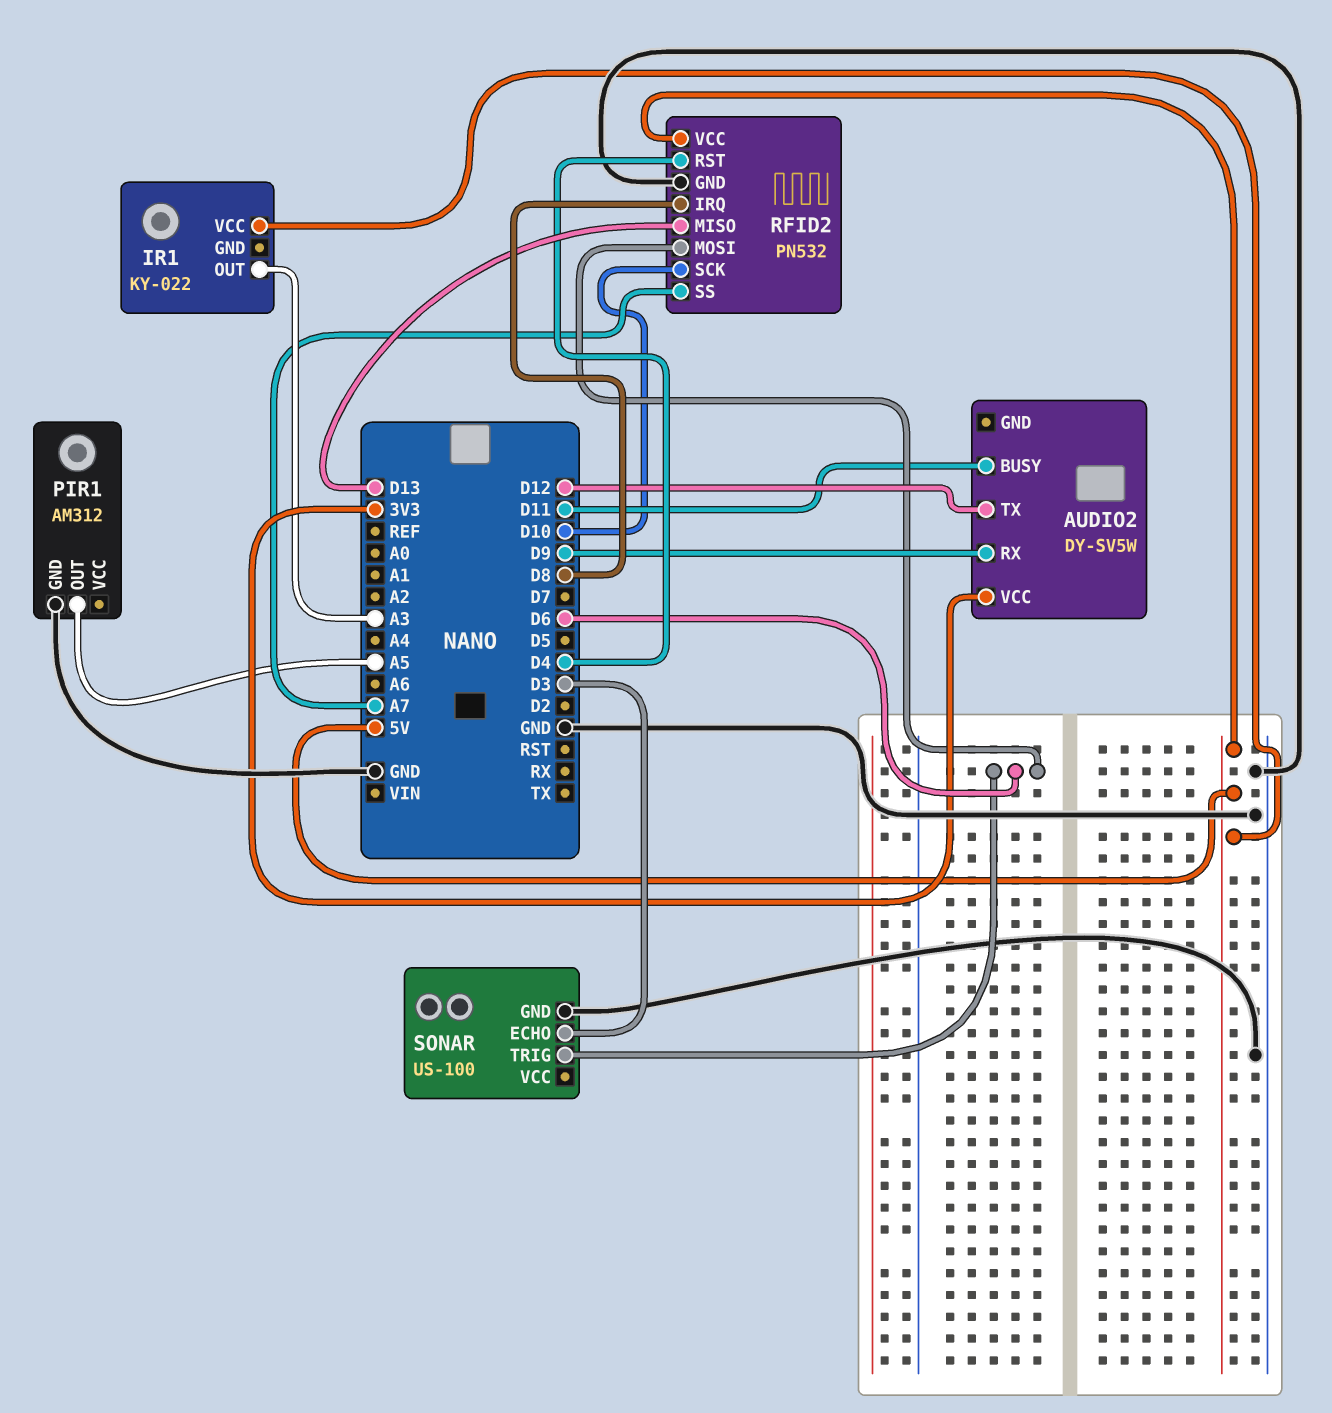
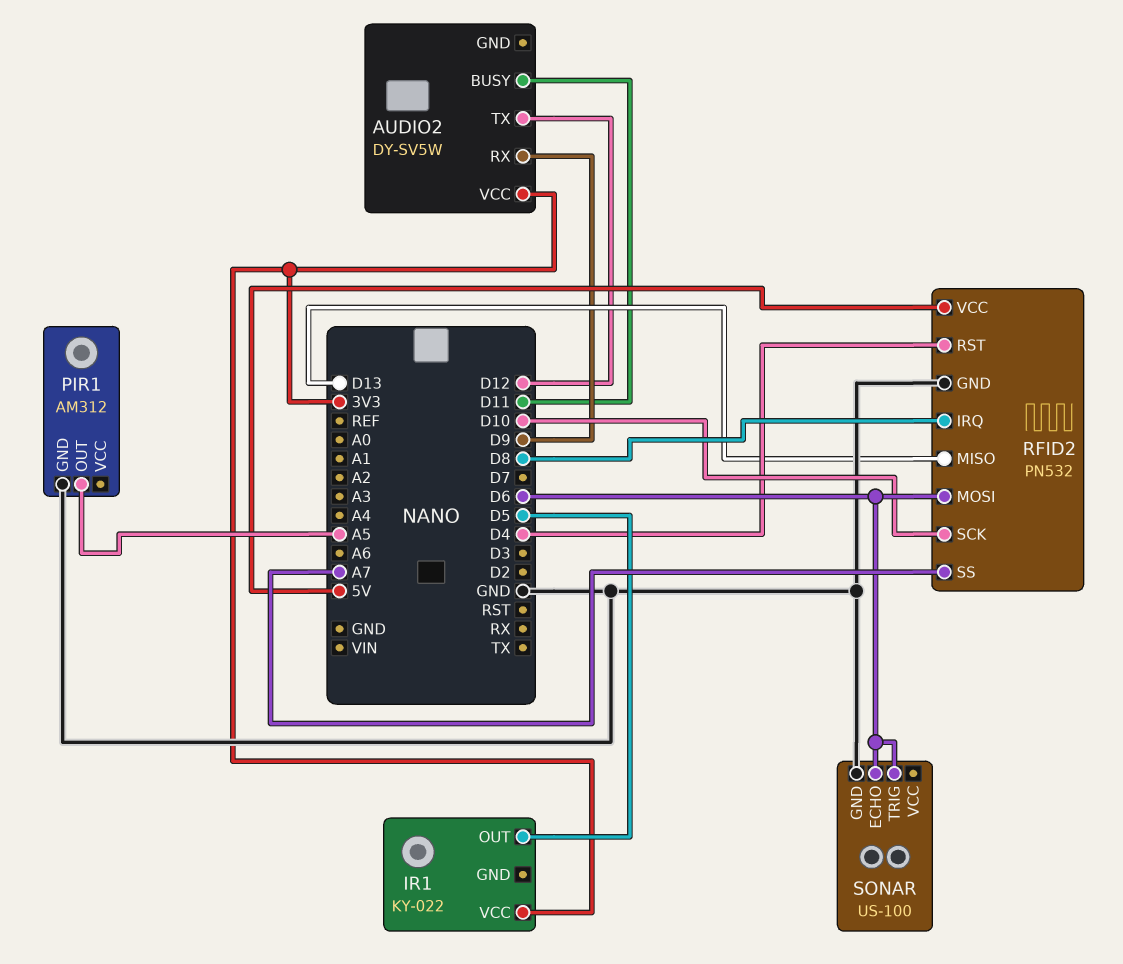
IR1 pin OUT: A3 -> D5
IR1 pin VCC: 5V -> 3V3
SONAR pin ECHO: D3 -> D6

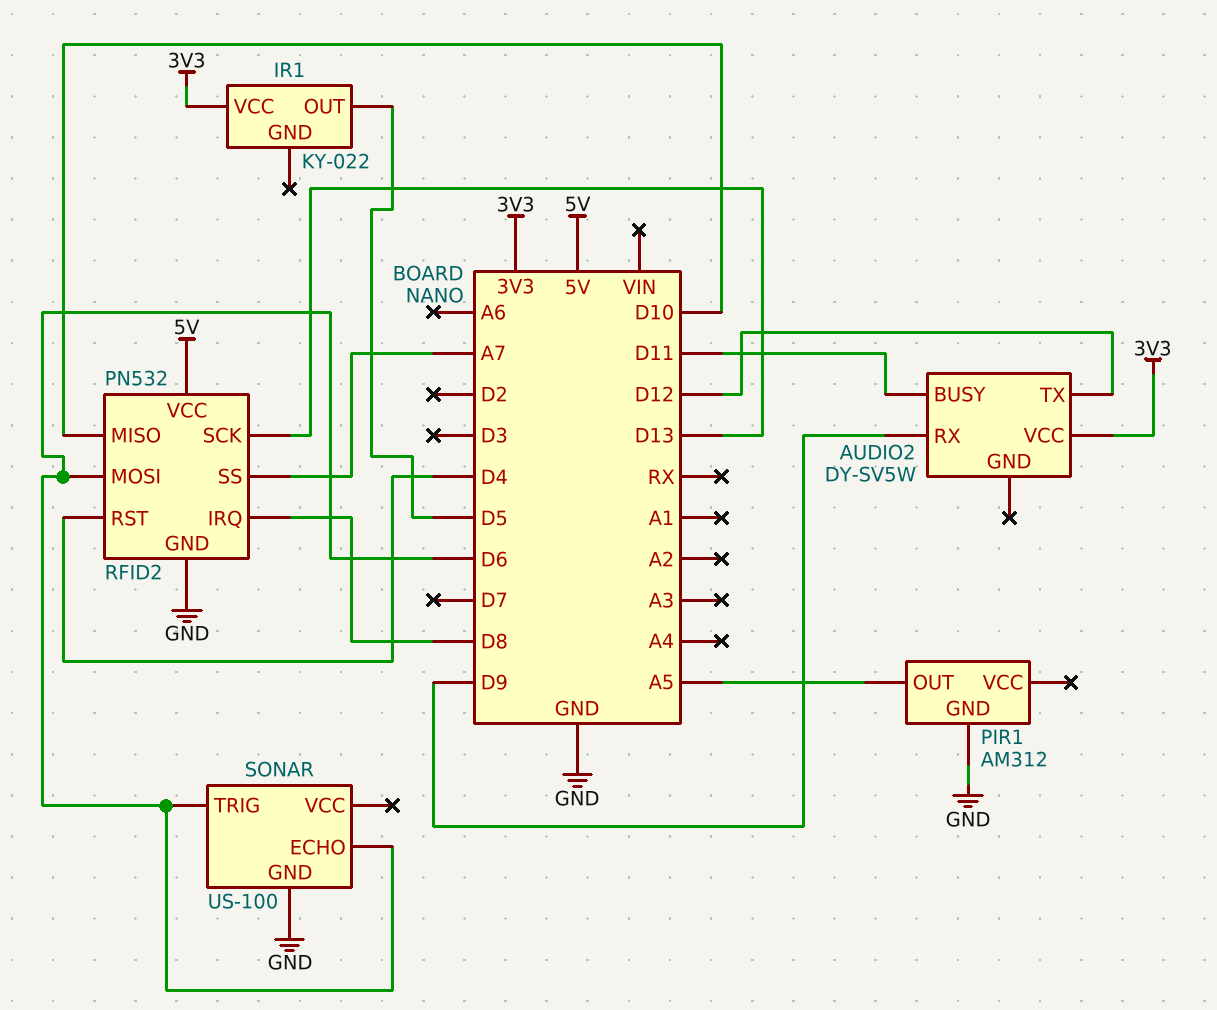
RFID2 pin MISO: D13 -> D10
RFID2 pin SCK: D10 -> D13

